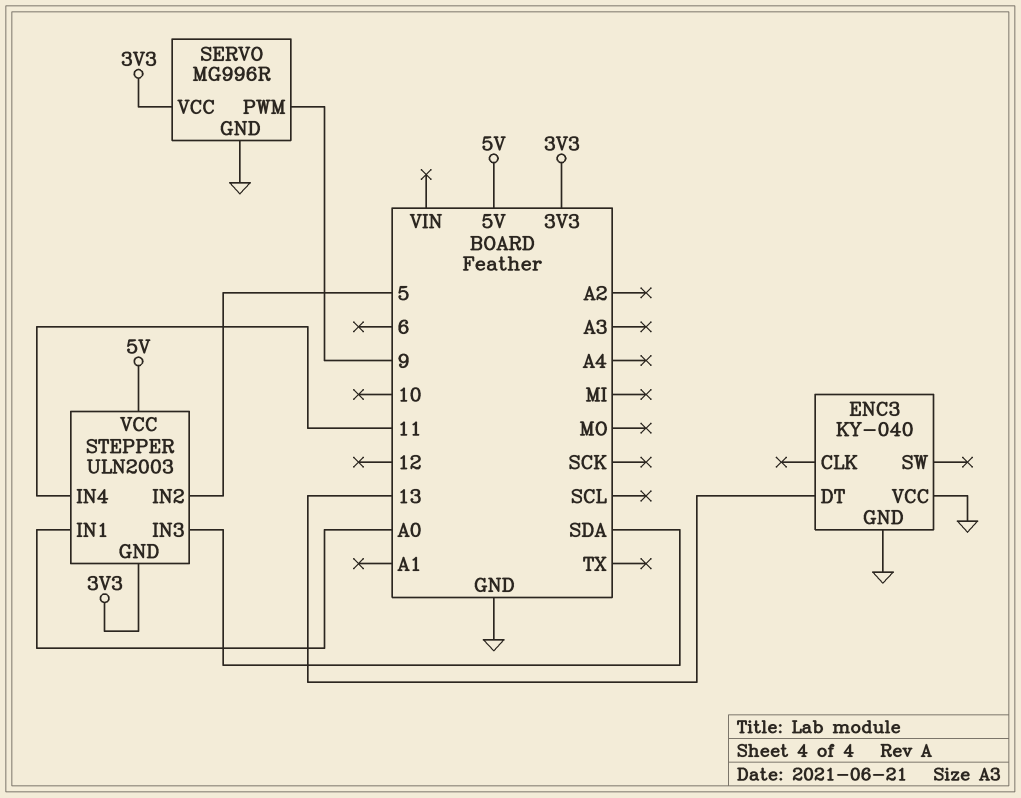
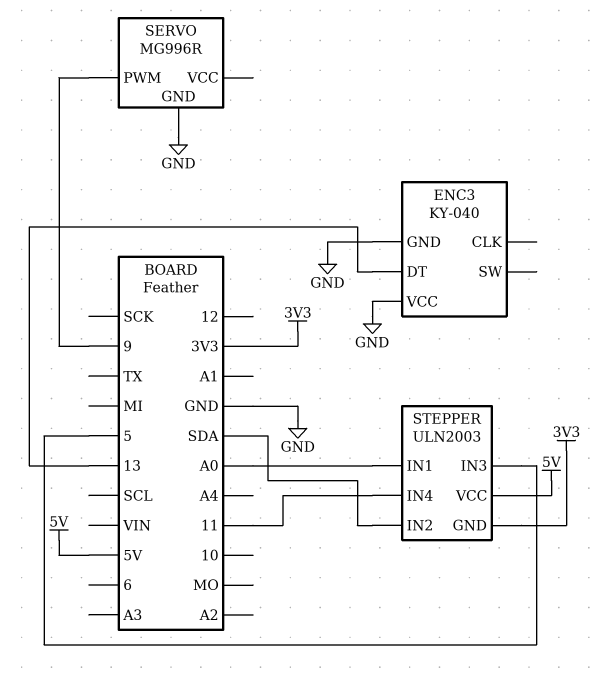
SERVO pin VCC: 3V3 -> none
STEPPER pin IN2: 5 -> SDA
STEPPER pin IN3: SDA -> 5

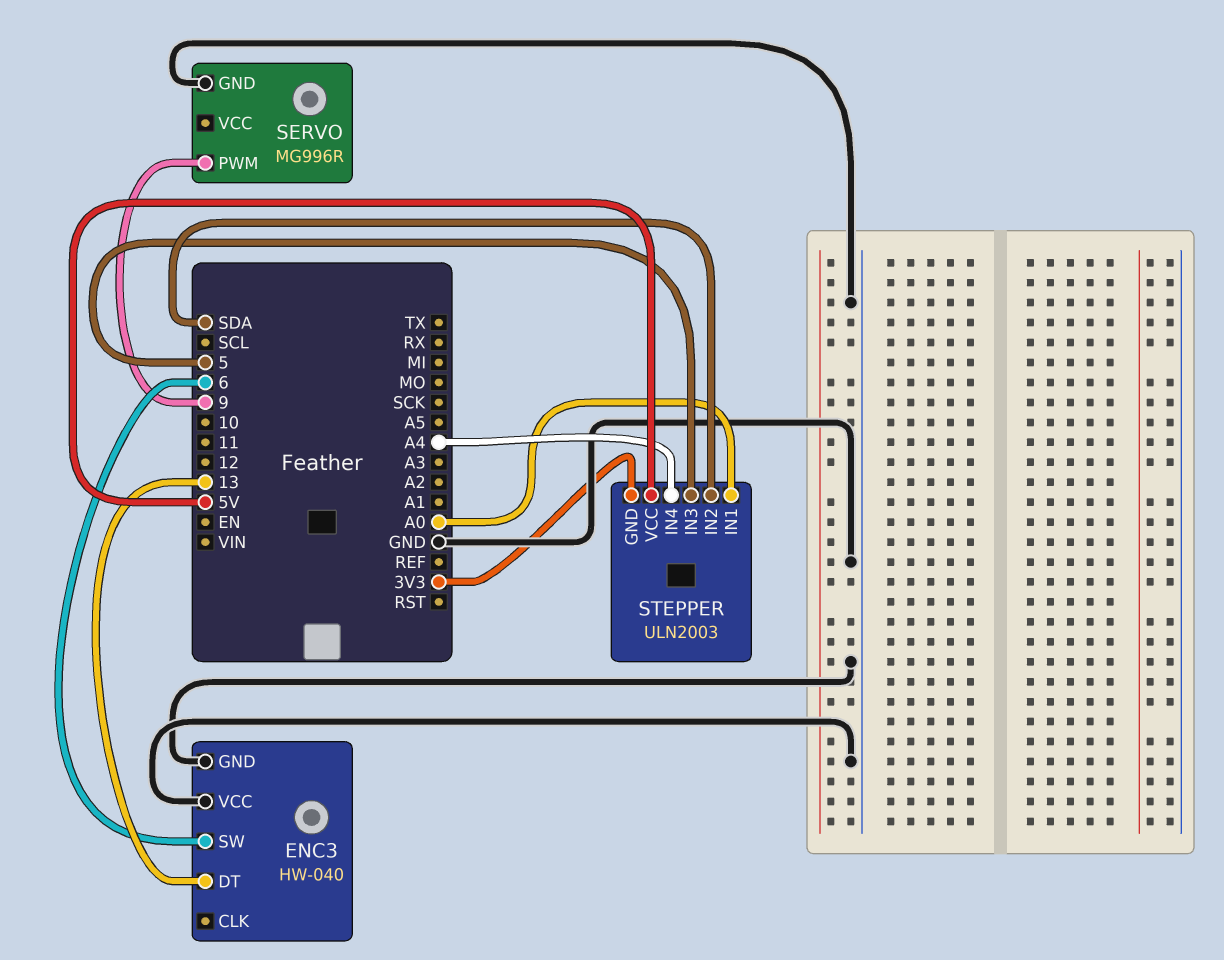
ENC3: KY-040 -> HW-040
ENC3 pin SW: none -> 6
STEPPER pin IN4: 11 -> A4

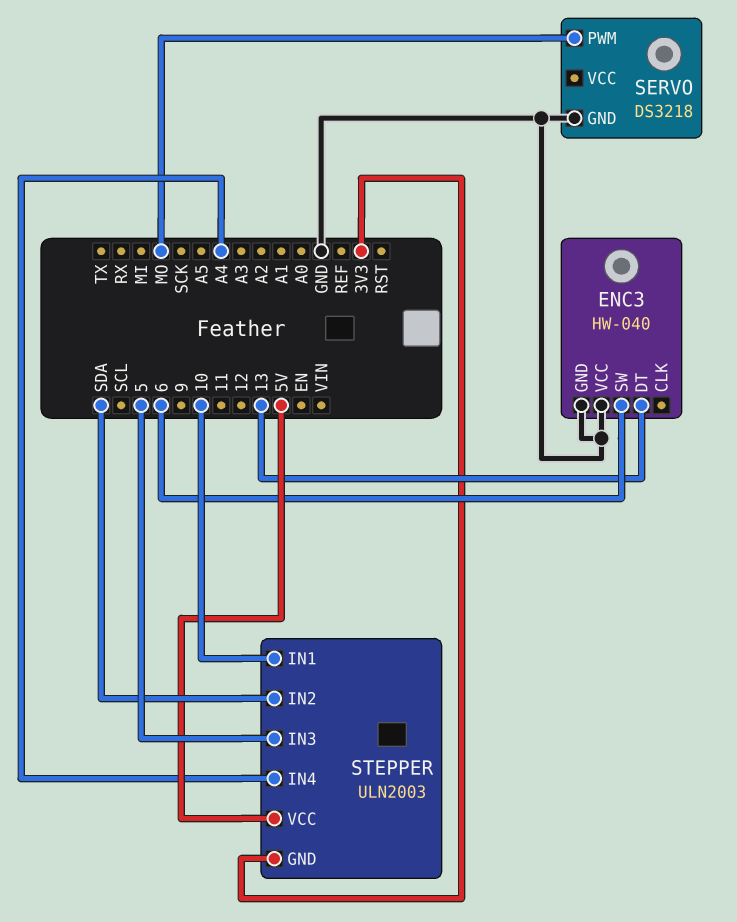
SERVO: MG996R -> DS3218
SERVO pin PWM: 9 -> MO
STEPPER pin IN1: A0 -> 10

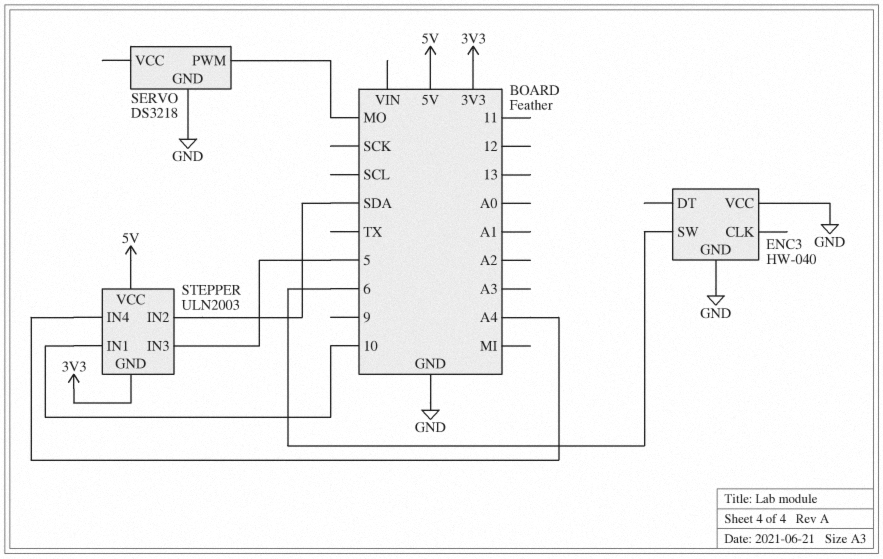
ENC3 pin DT: 13 -> none

